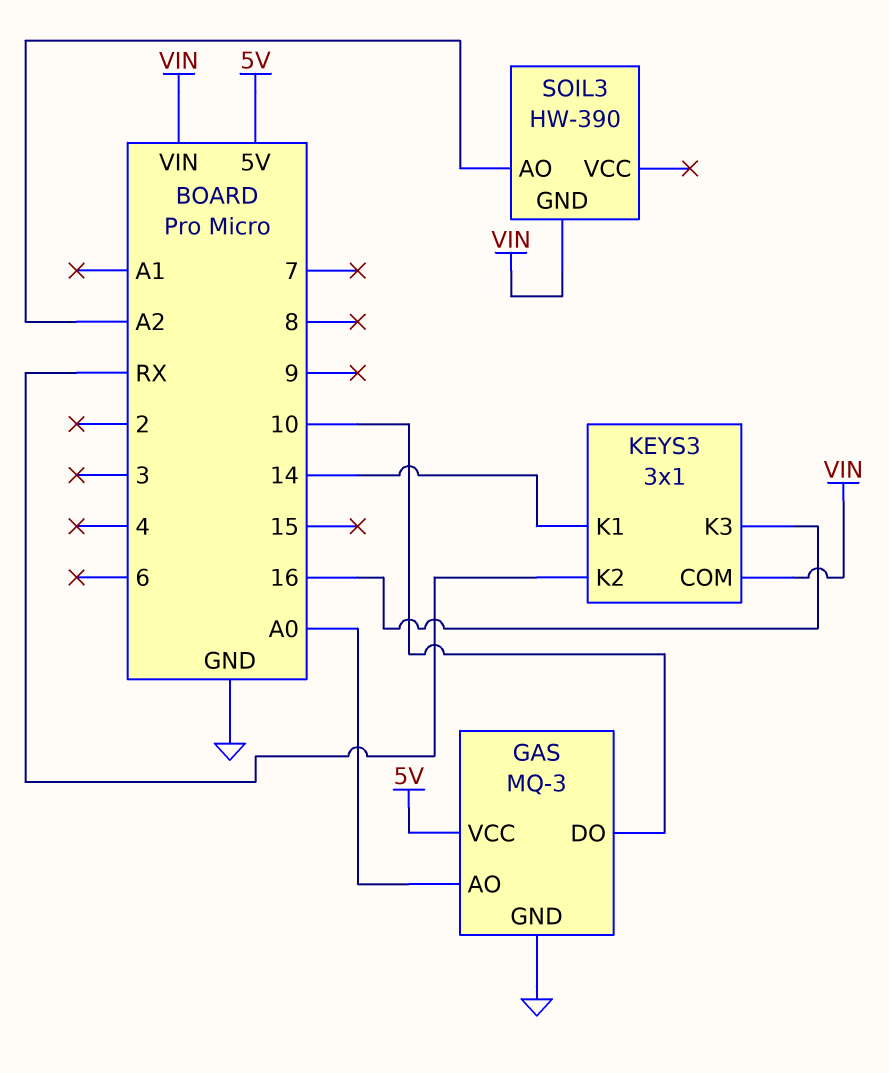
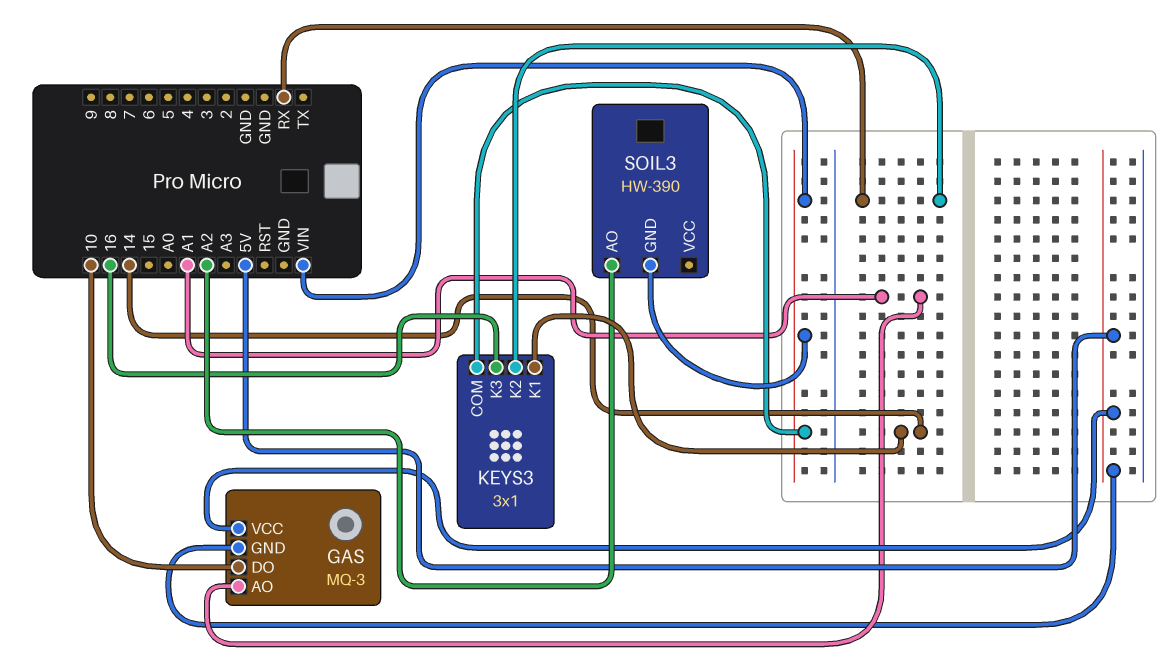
GAS pin AO: A0 -> A1
GAS pin GND: GND -> 5V

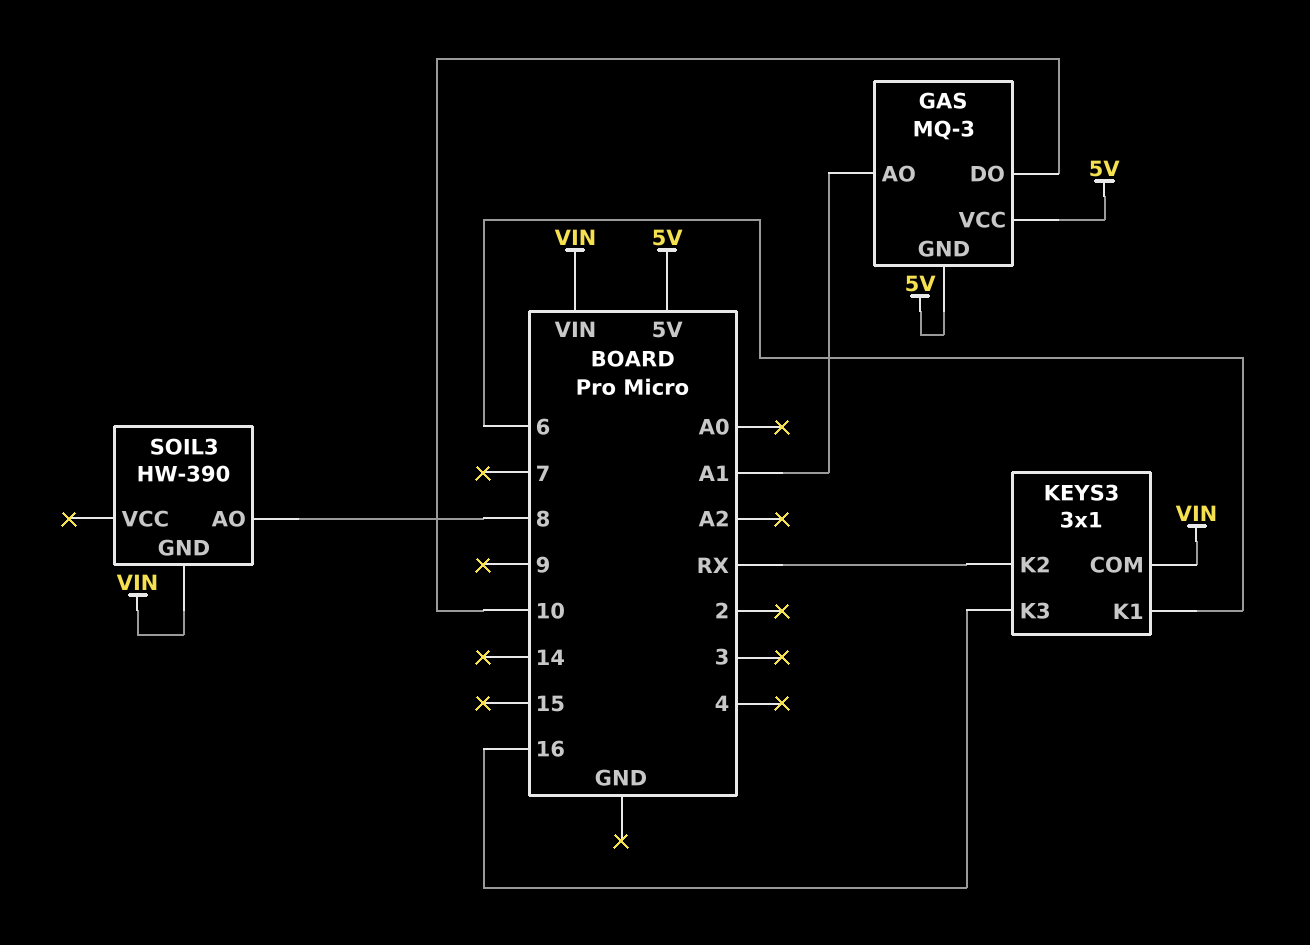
KEYS3 pin K1: 14 -> 6
SOIL3 pin AO: A2 -> 8

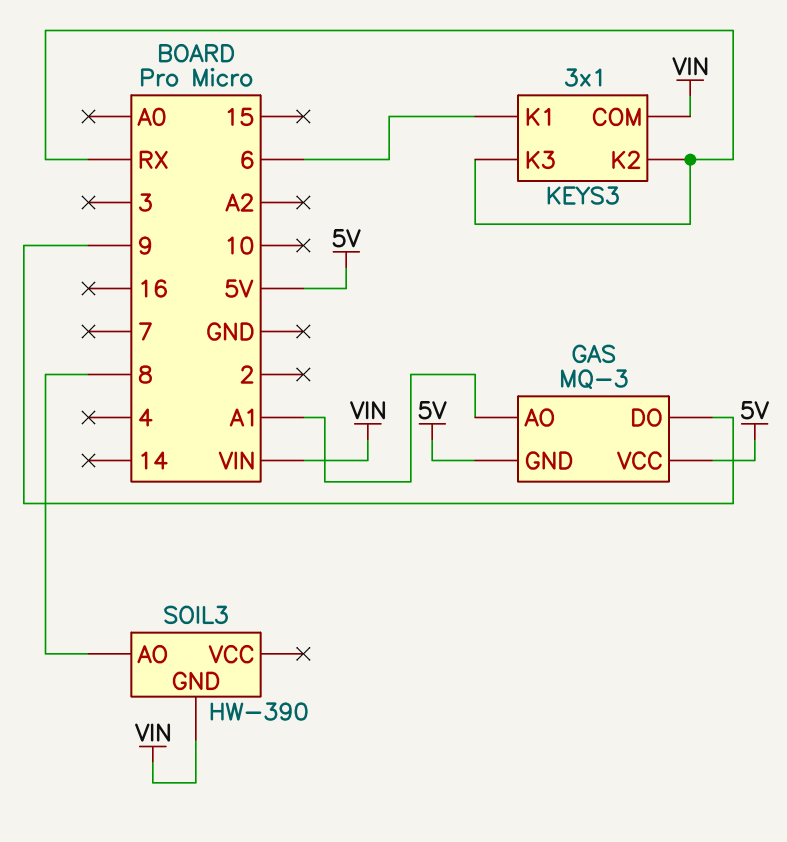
GAS pin DO: 10 -> 9
KEYS3 pin K3: 16 -> RX

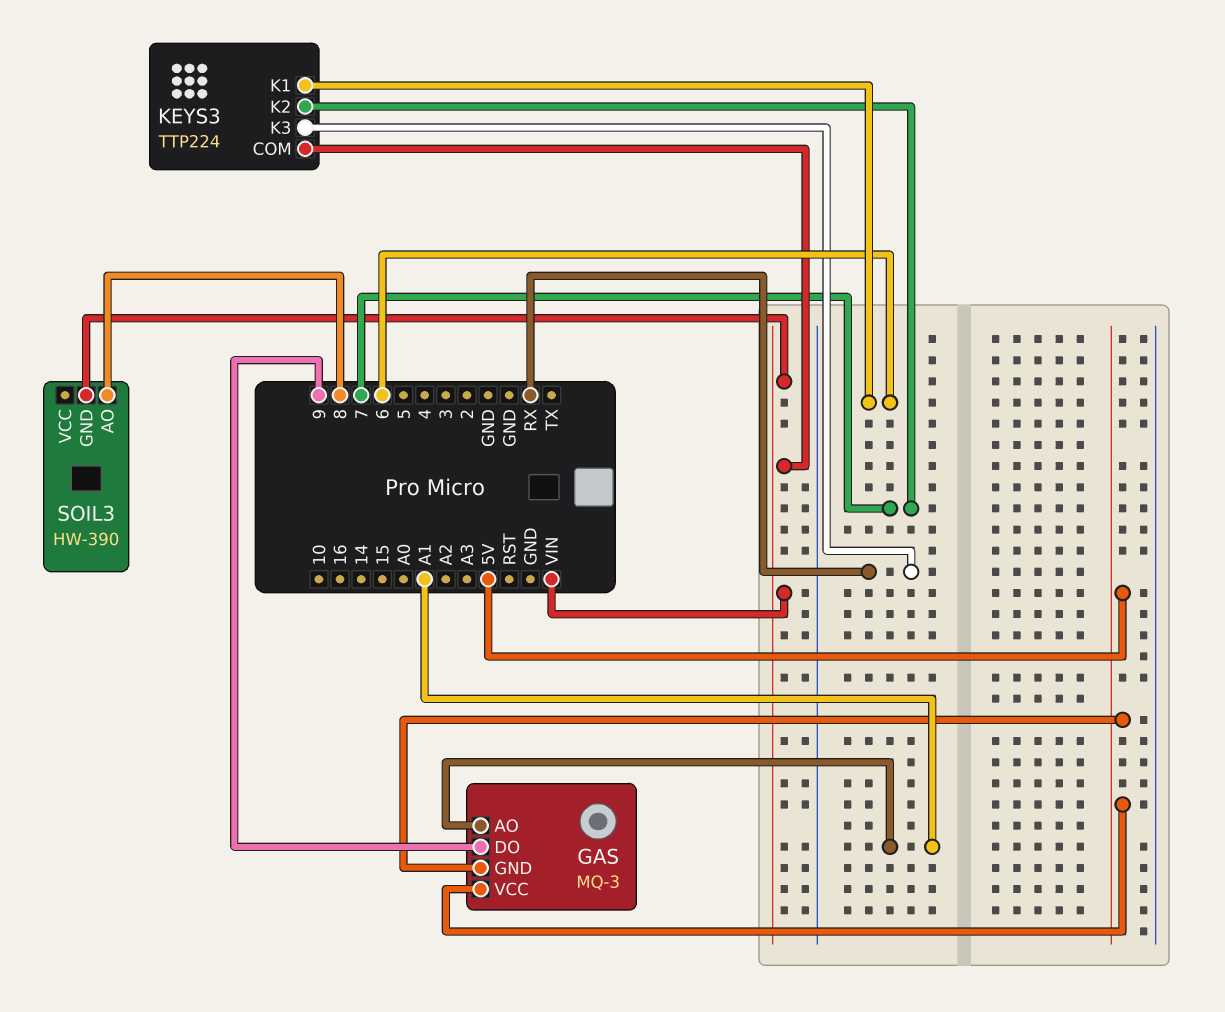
KEYS3: 3x1 -> TTP224
KEYS3 pin K2: RX -> 7

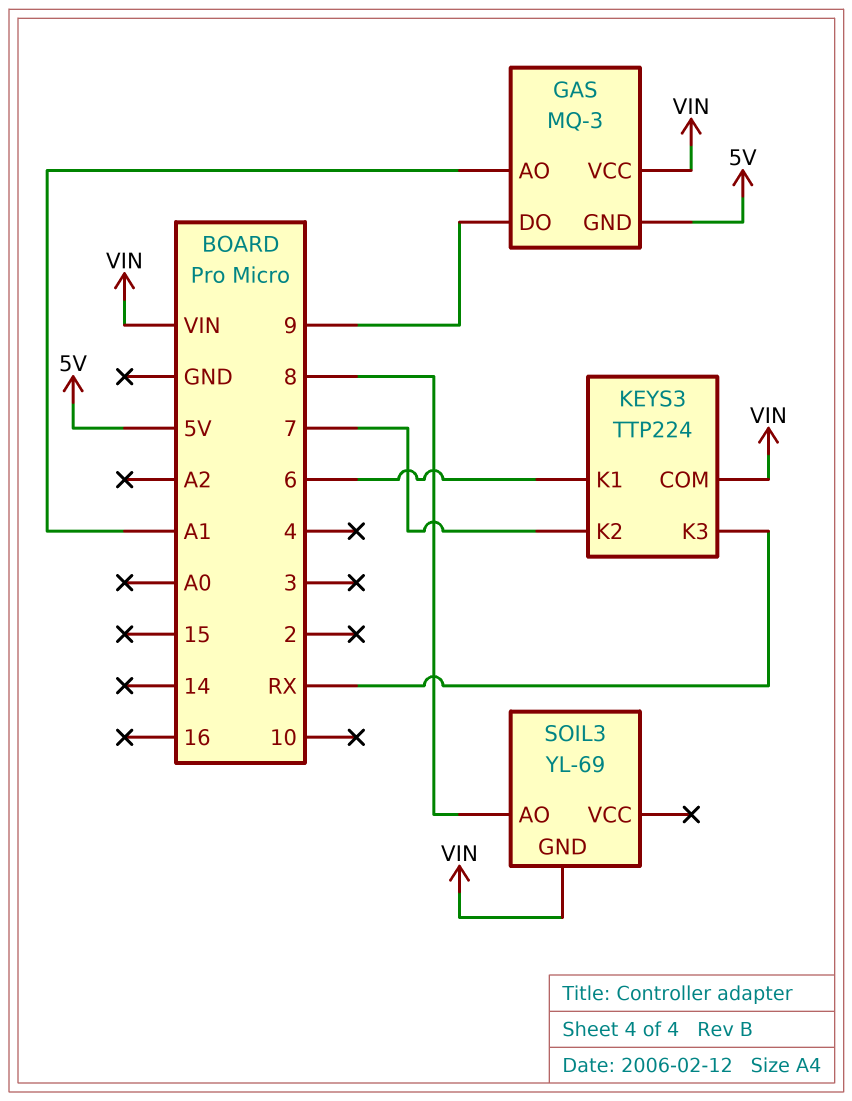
GAS pin VCC: 5V -> VIN
SOIL3: HW-390 -> YL-69

